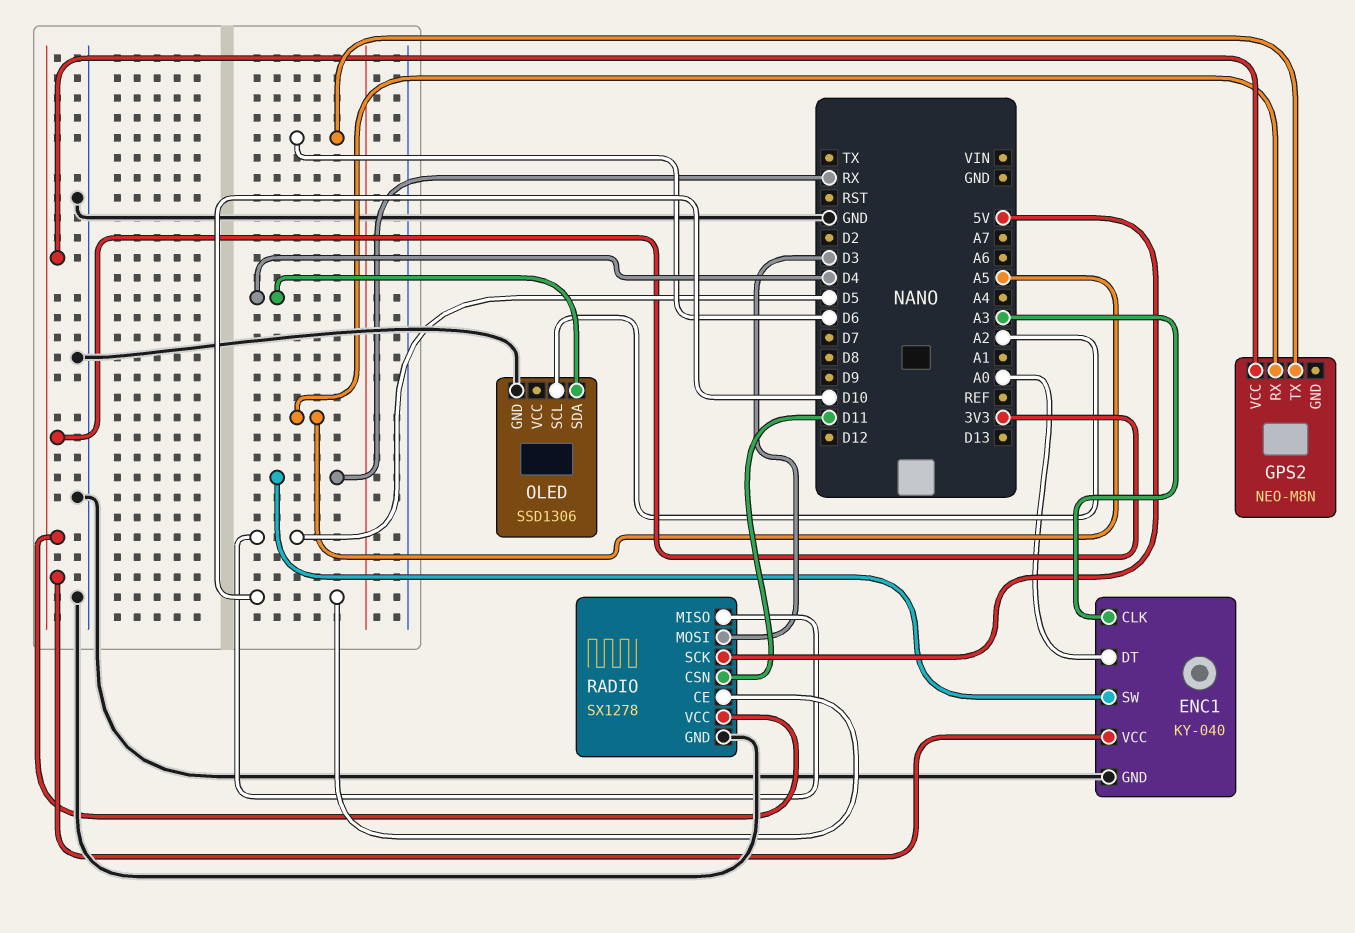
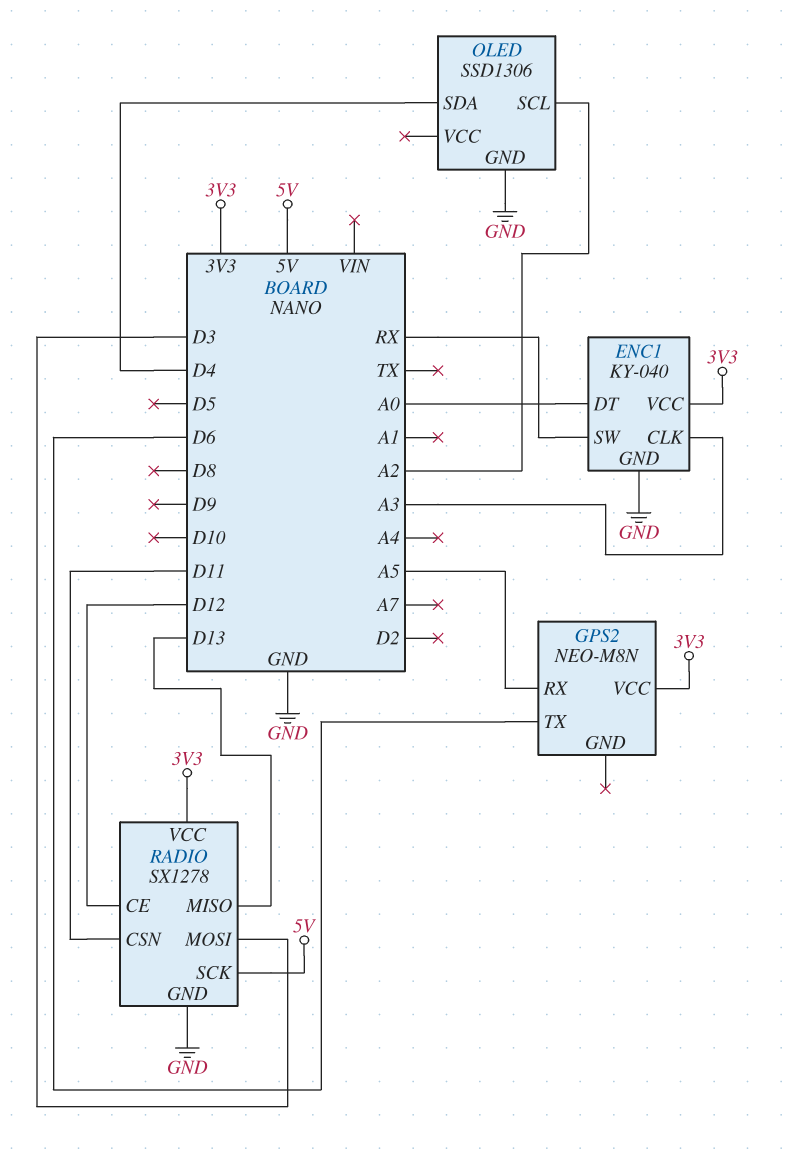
RADIO pin CE: D10 -> D12
RADIO pin MISO: D5 -> D13

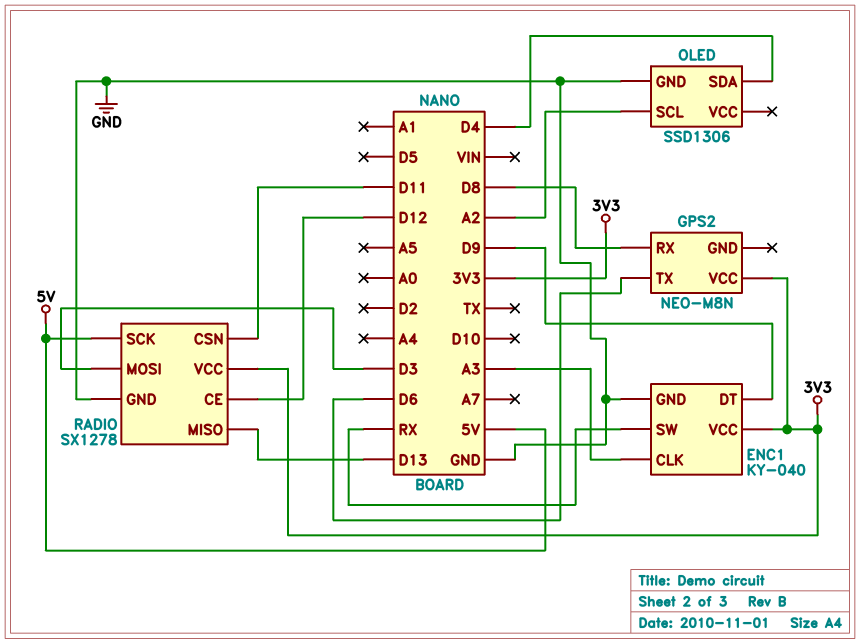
ENC1 pin DT: A0 -> D9
GPS2 pin RX: A5 -> D8

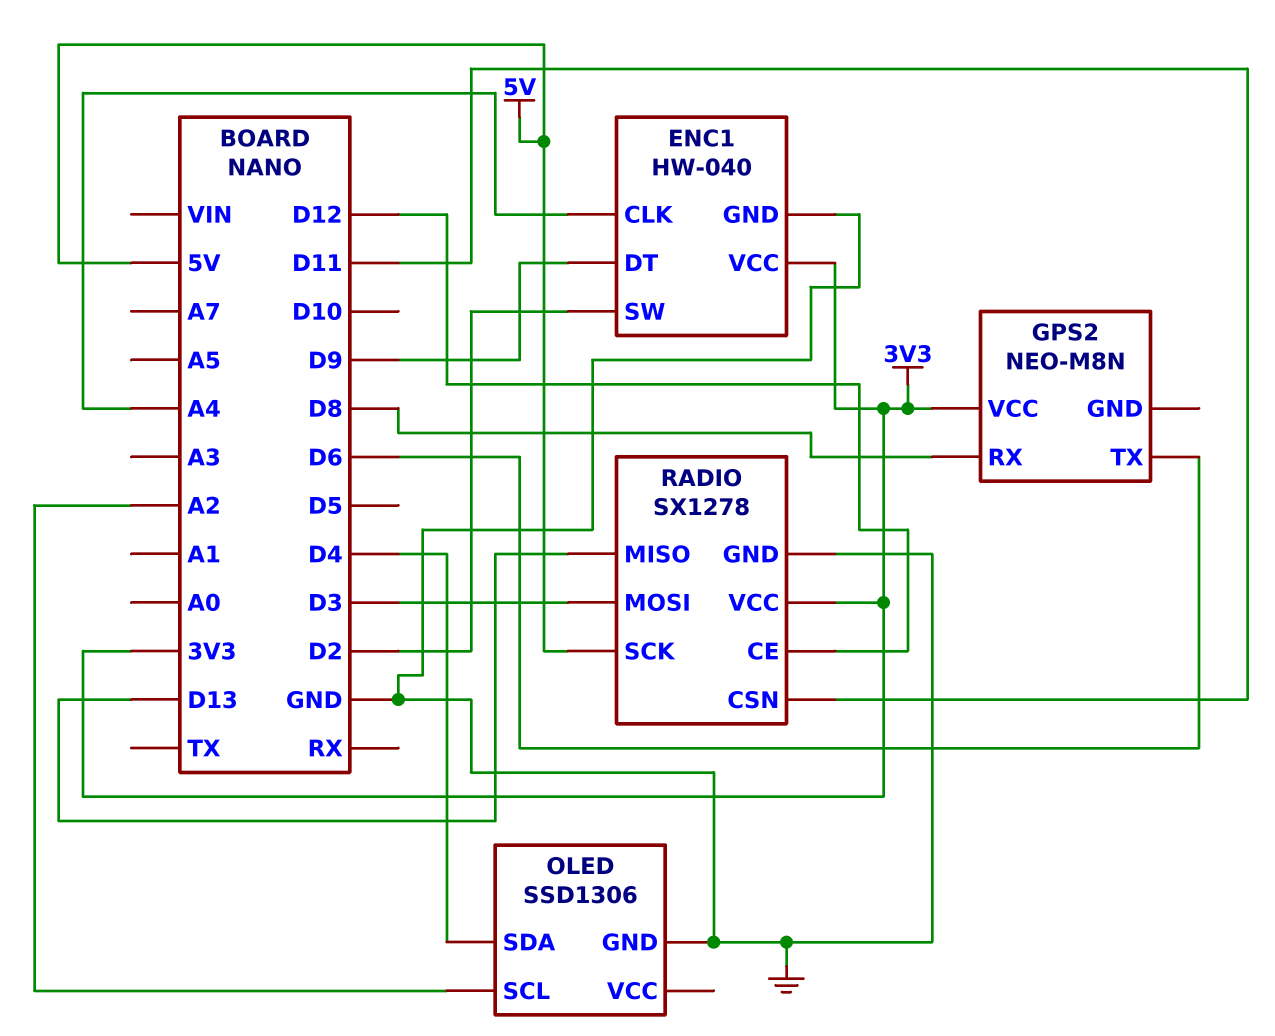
ENC1: KY-040 -> HW-040
ENC1 pin CLK: A3 -> A4
ENC1 pin SW: RX -> D2

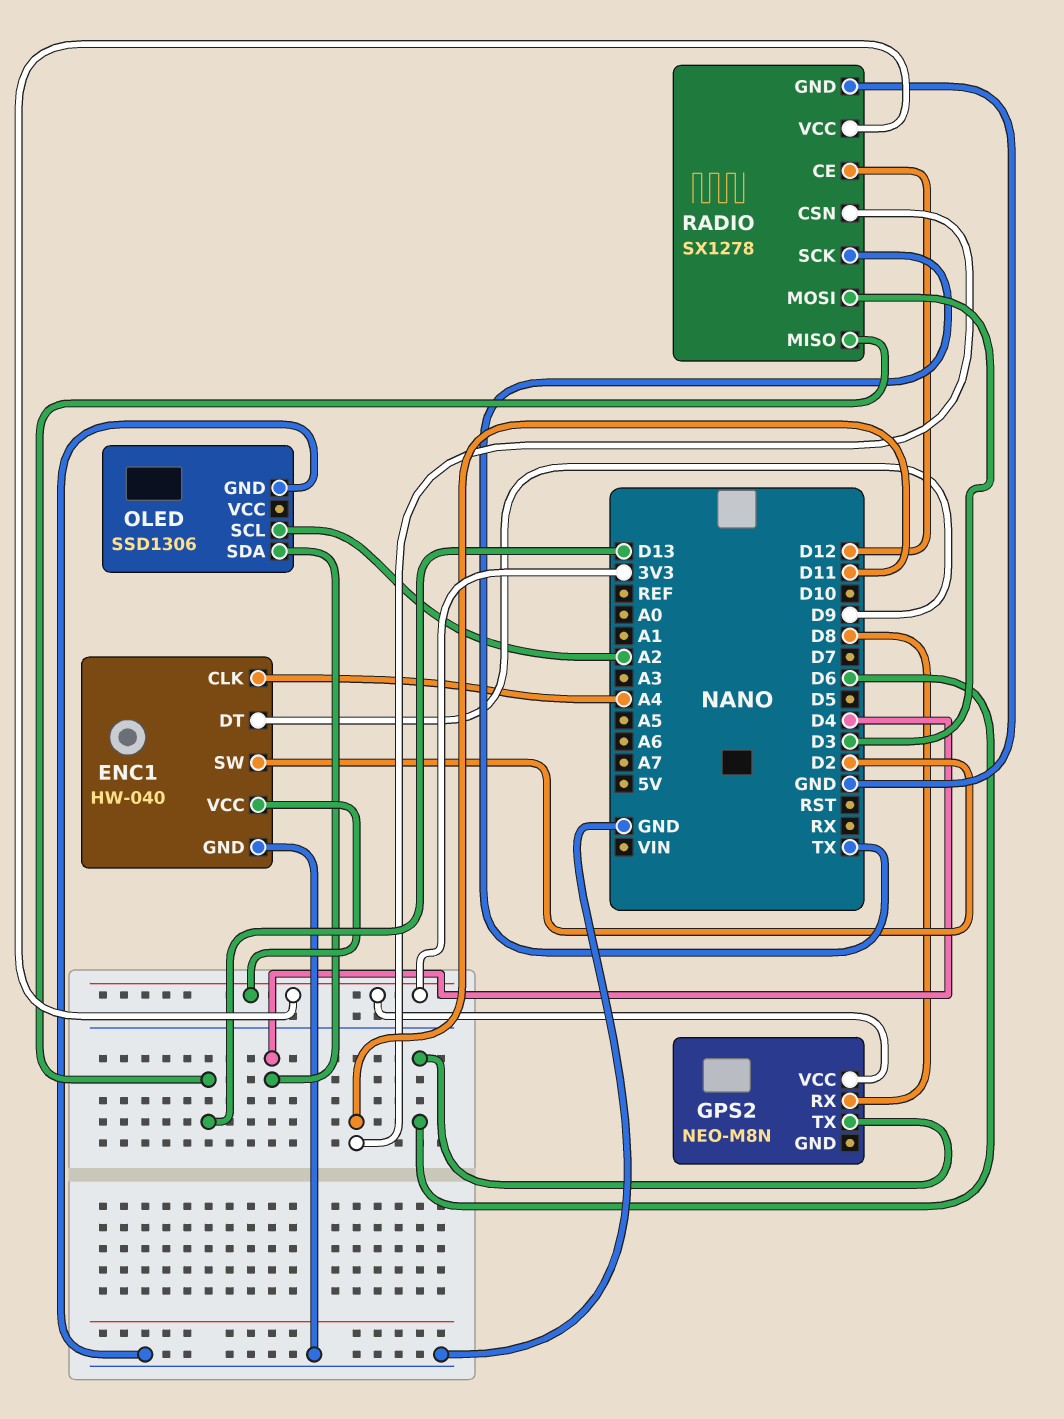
RADIO pin SCK: 5V -> TX

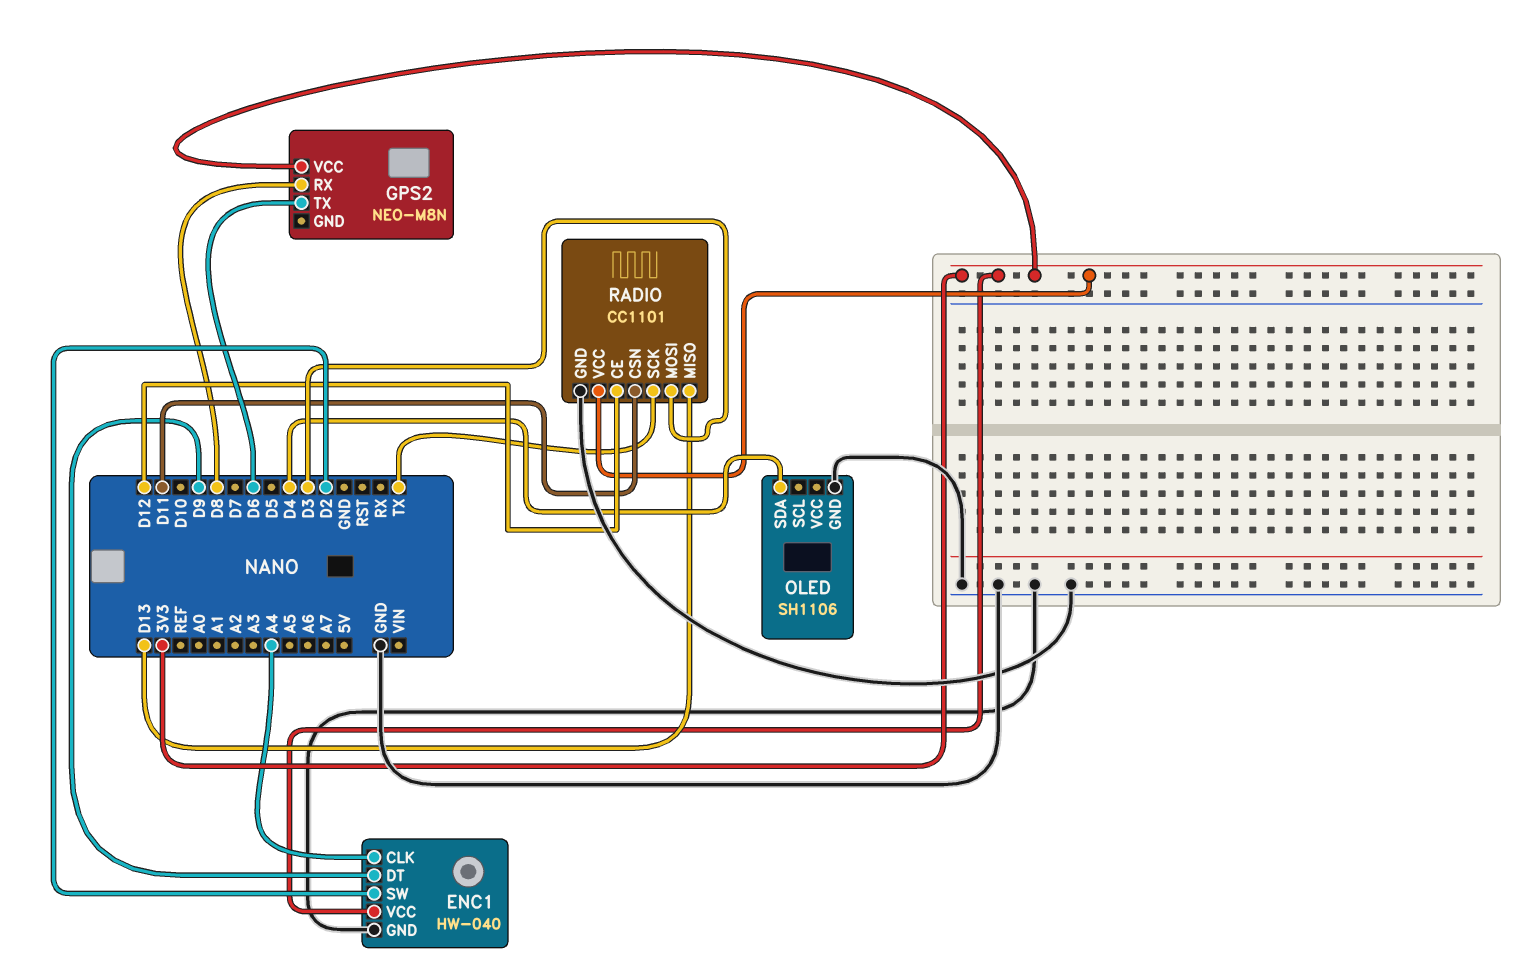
OLED: SSD1306 -> SH1106
OLED pin SCL: A2 -> none
RADIO: SX1278 -> CC1101

